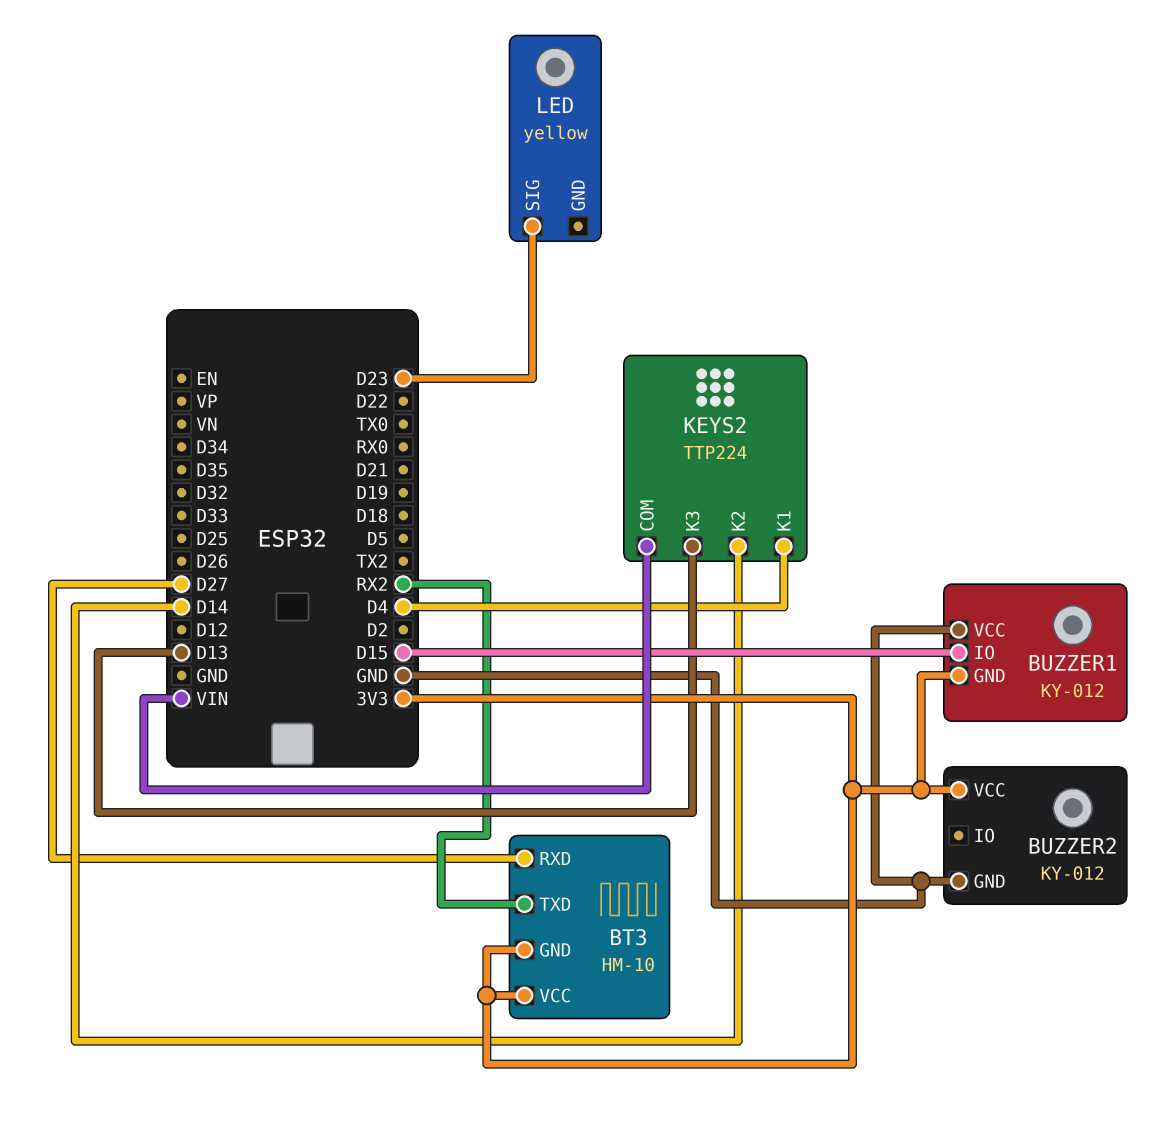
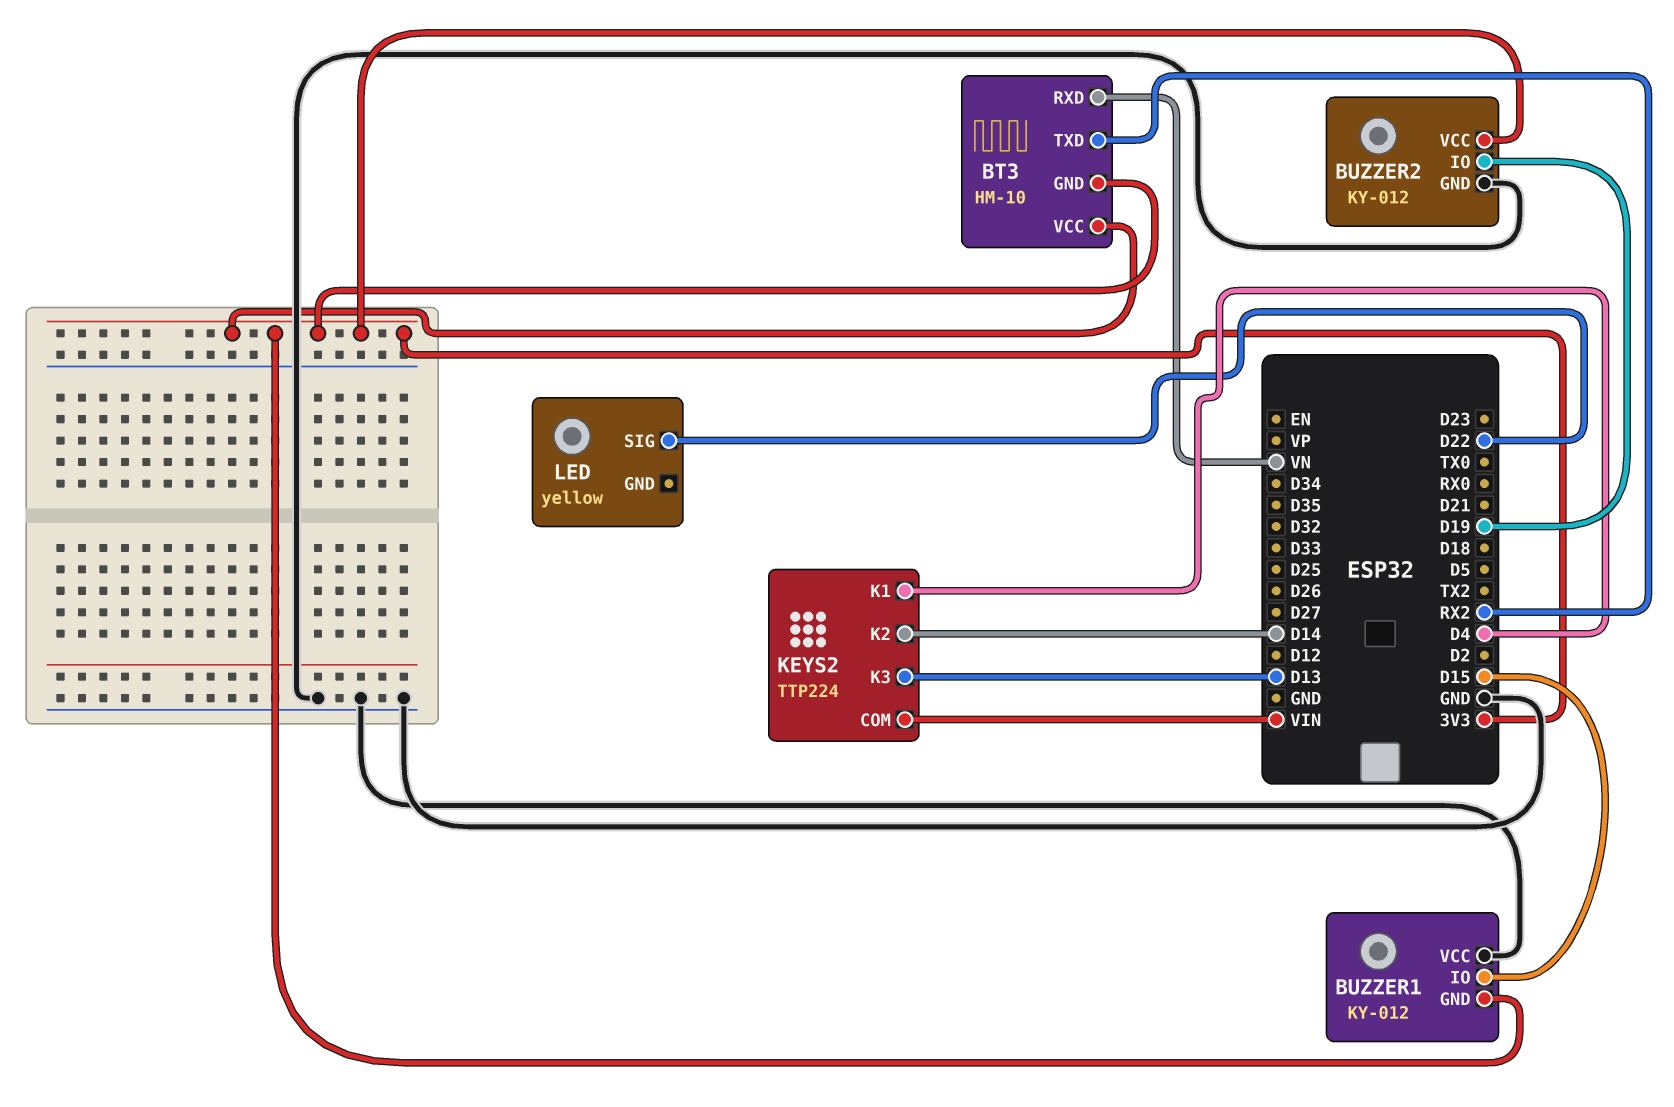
BT3 pin RXD: D27 -> VN
BUZZER2 pin IO: none -> D19
LED pin SIG: D23 -> D22

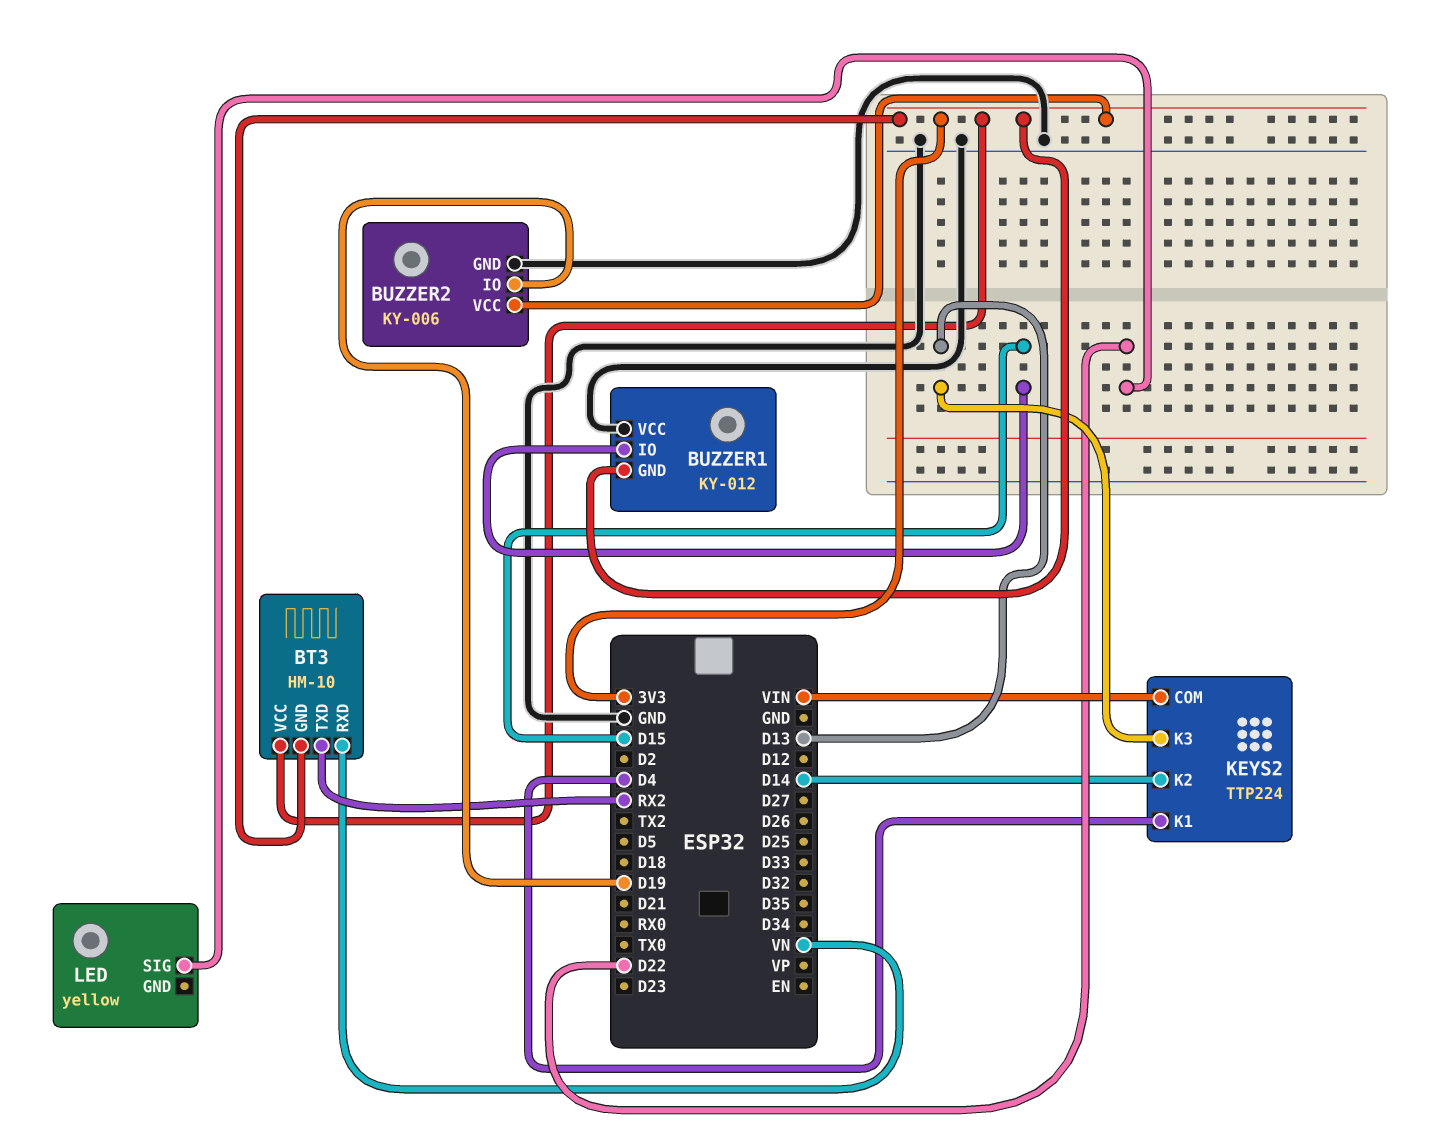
BUZZER2: KY-012 -> KY-006

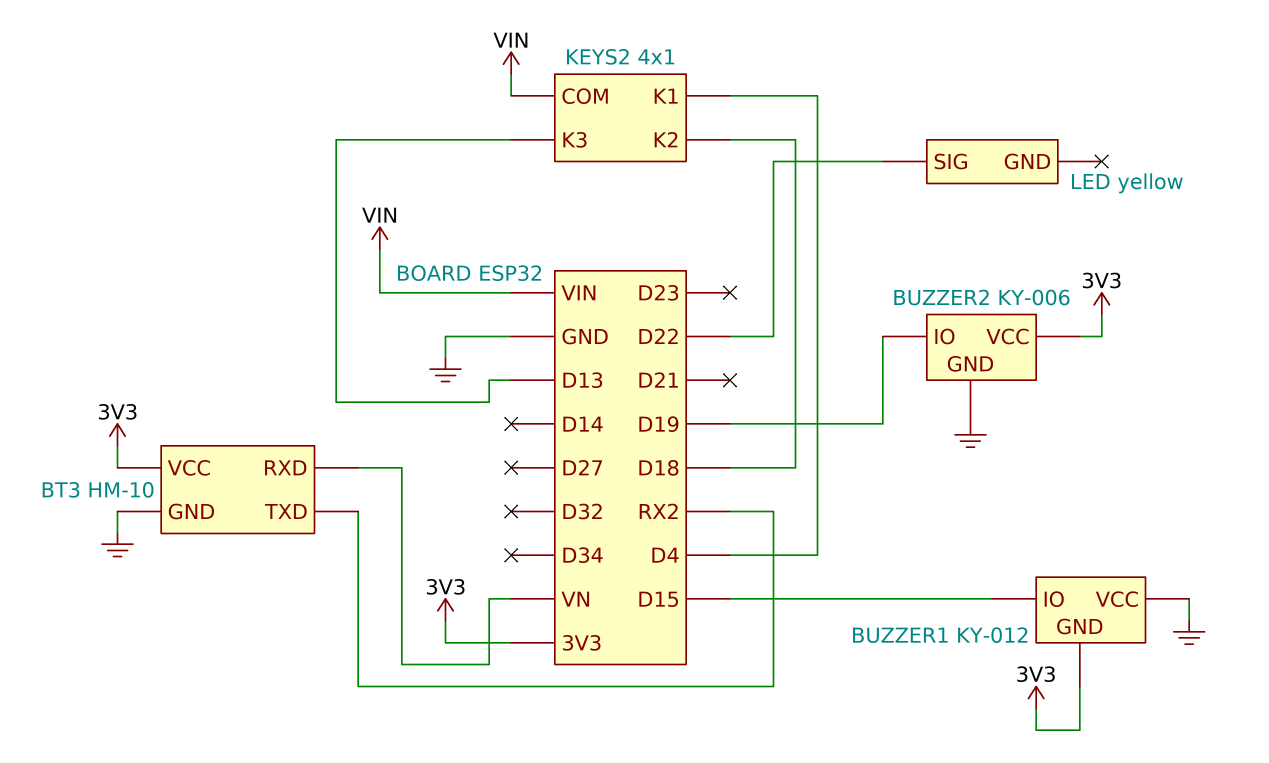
BT3 pin GND: 3V3 -> GND
KEYS2: TTP224 -> 4x1
KEYS2 pin K2: D14 -> D18

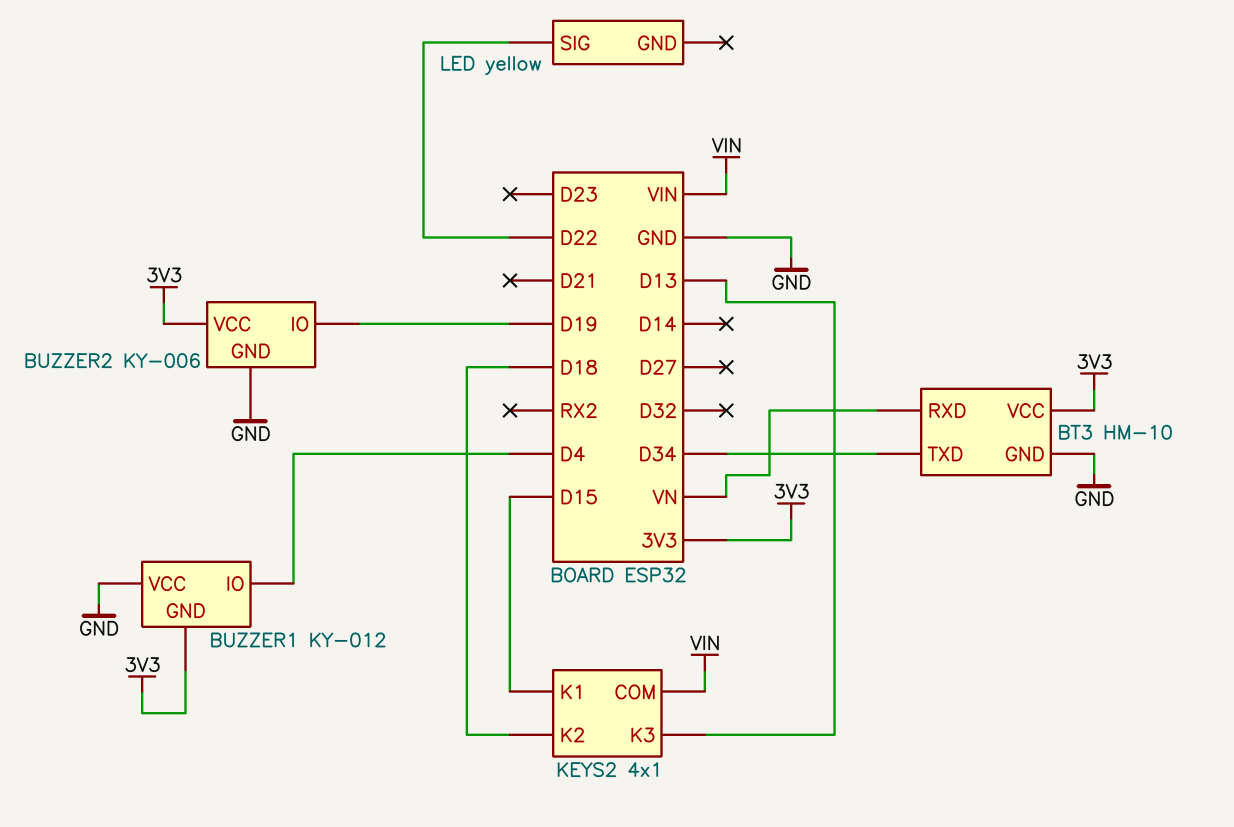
BT3 pin TXD: RX2 -> D34
BUZZER1 pin IO: D15 -> D4
KEYS2 pin K1: D4 -> D15

